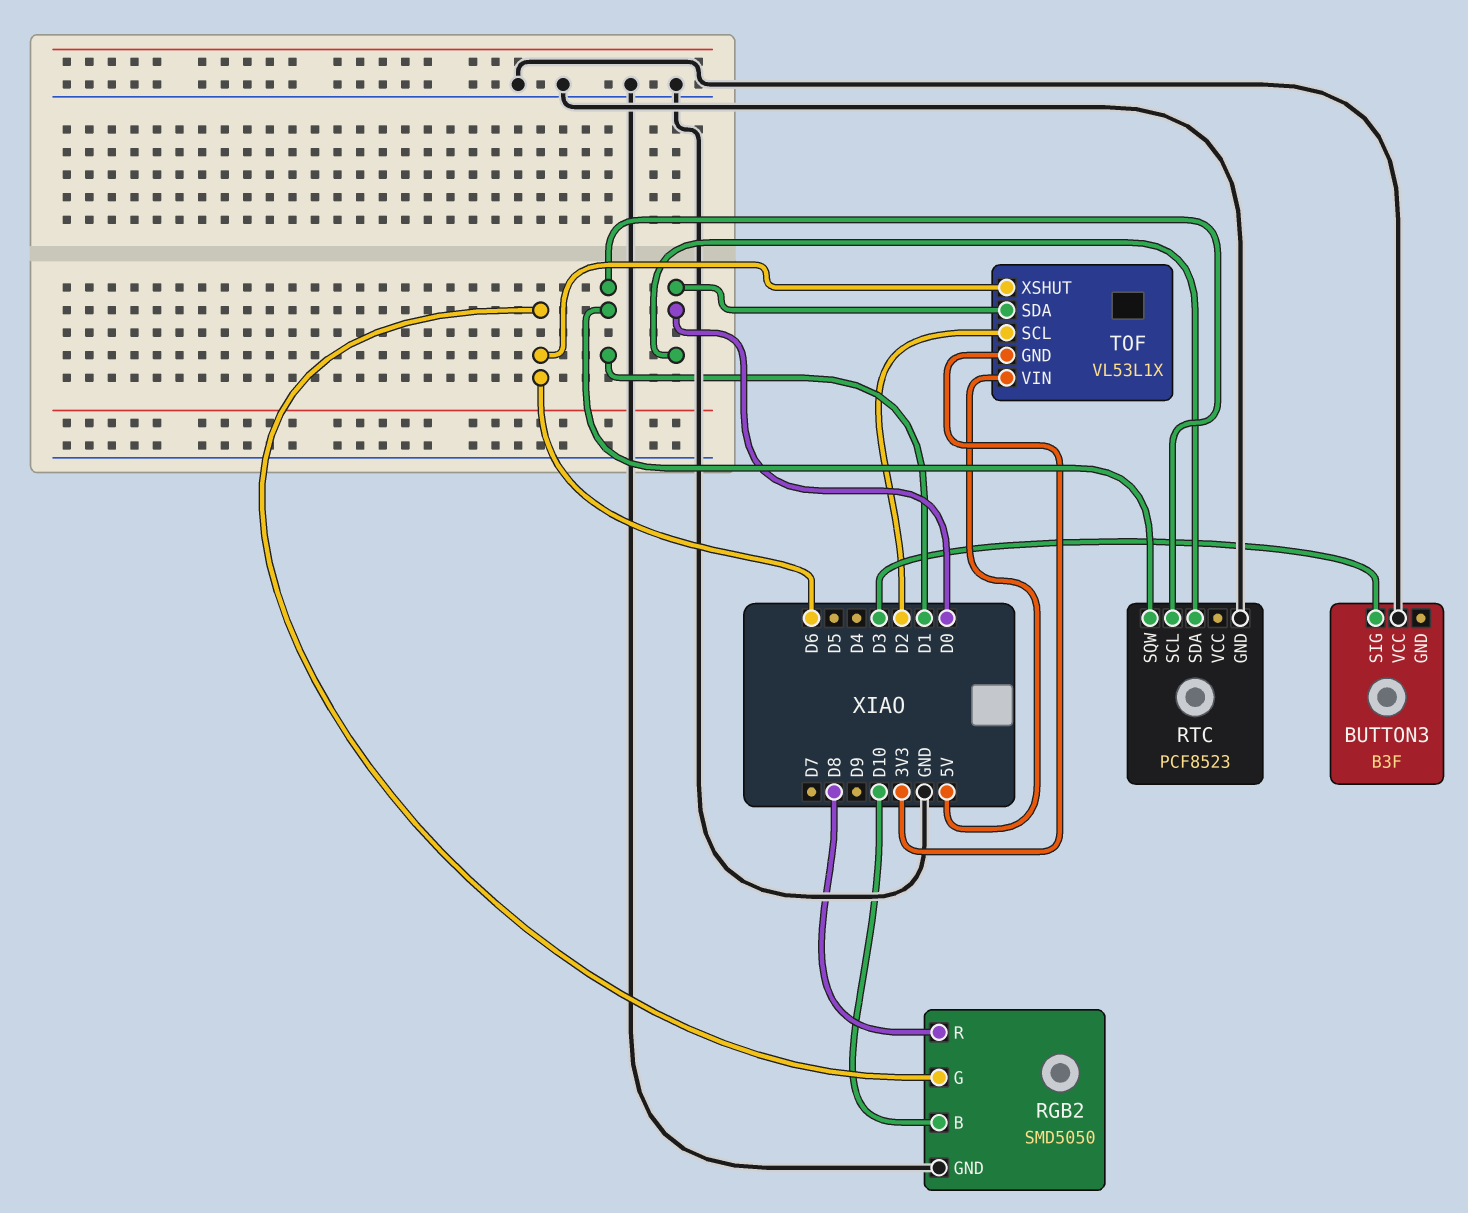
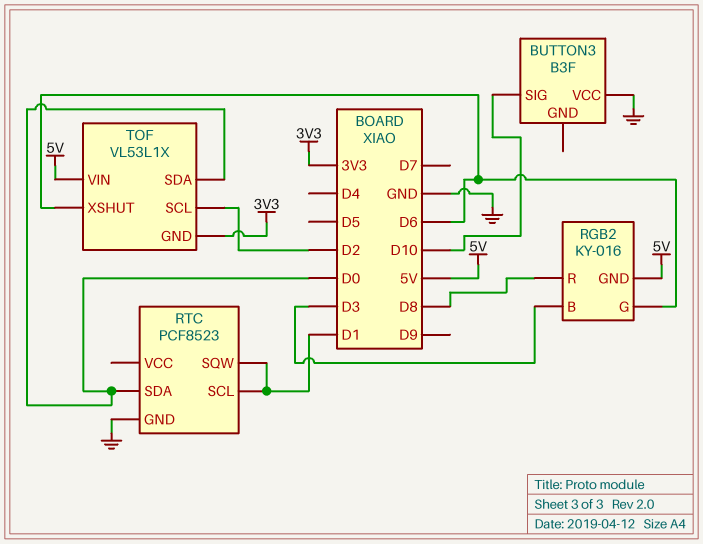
BUTTON3 pin SIG: D3 -> D10
RGB2: SMD5050 -> KY-016
RGB2 pin B: D10 -> D3
RGB2 pin GND: GND -> 5V

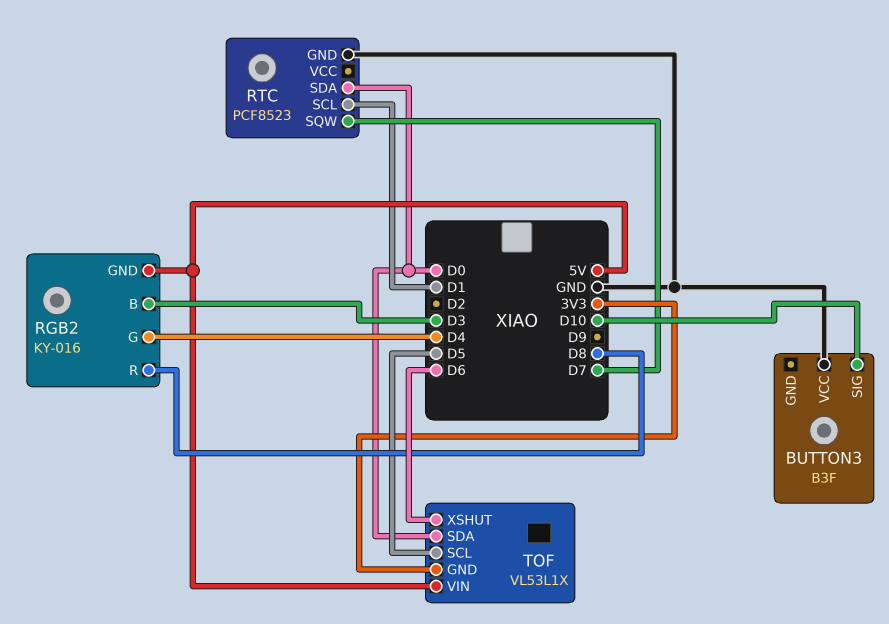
RGB2 pin G: D6 -> D4
RTC pin SQW: D1 -> D7
TOF pin SCL: D2 -> D5

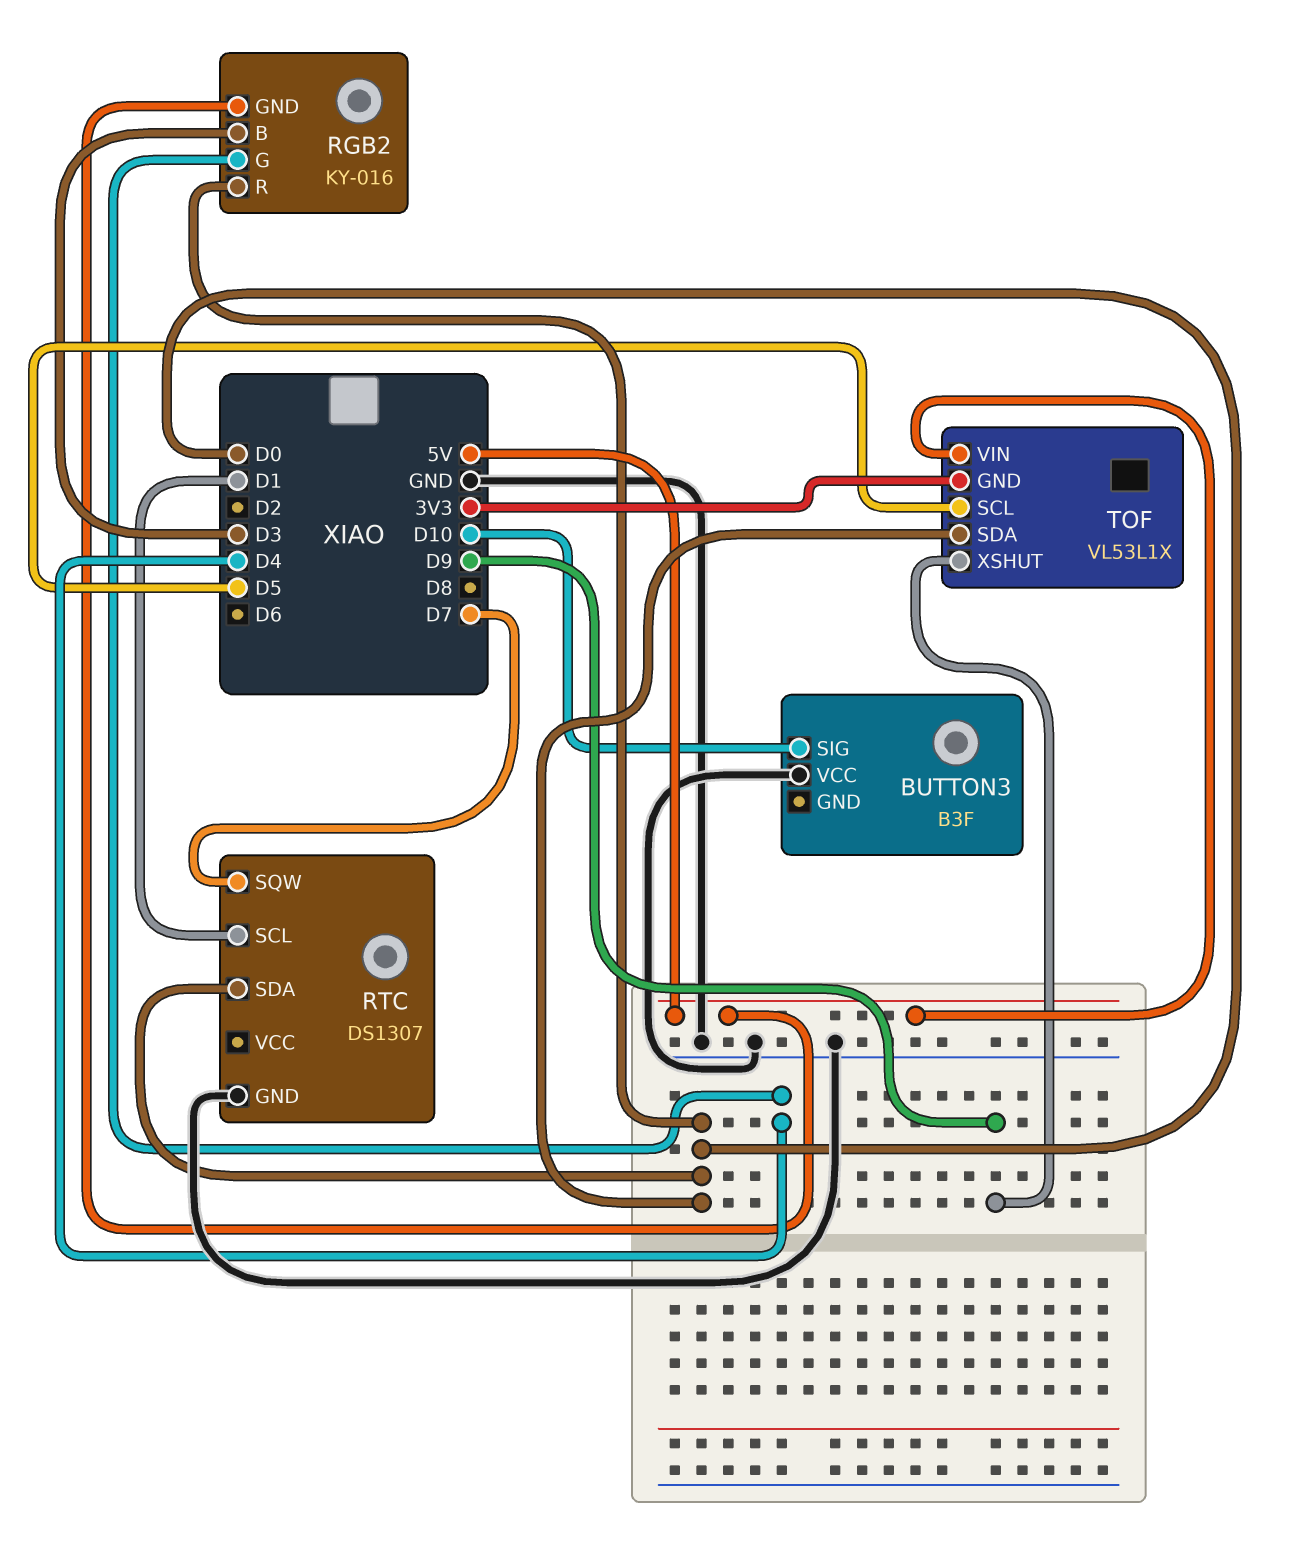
RGB2 pin R: D8 -> D0
RTC: PCF8523 -> DS1307
TOF pin XSHUT: D6 -> D9

